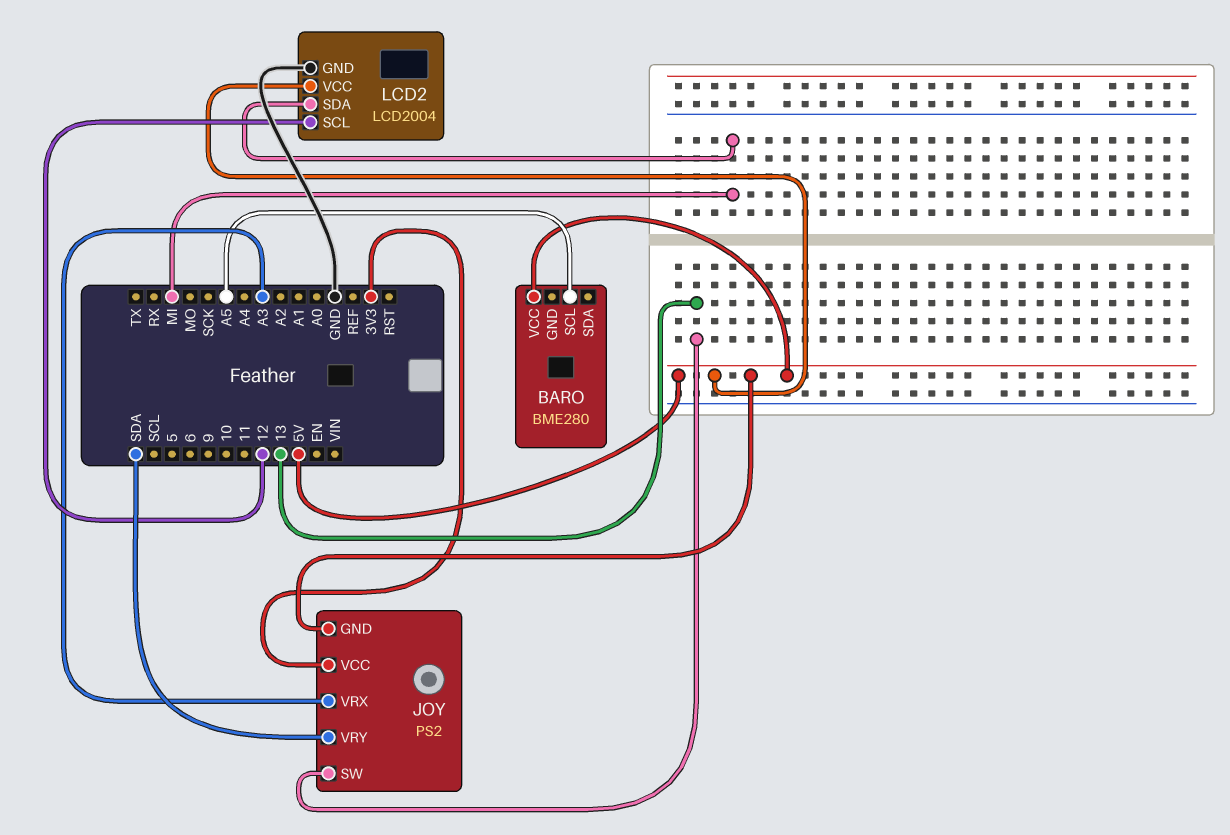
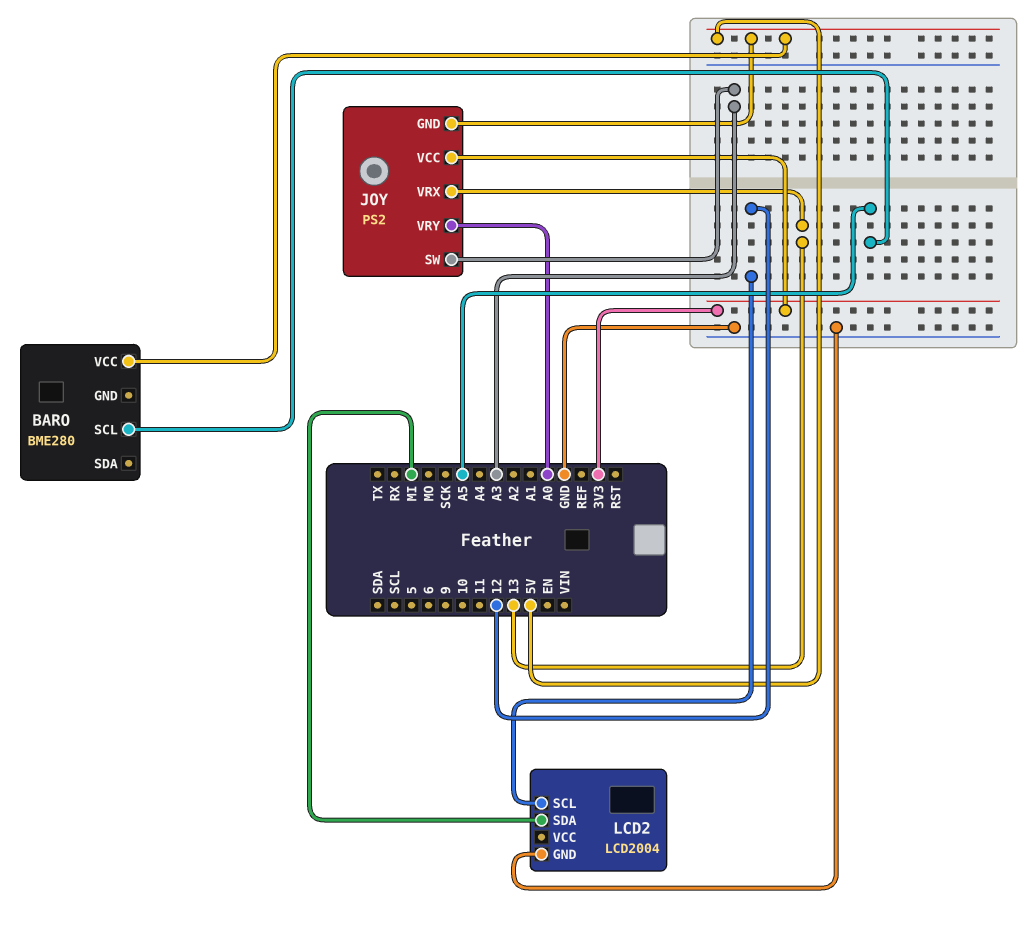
JOY pin SW: 13 -> A3
JOY pin VRX: A3 -> 13
JOY pin VRY: SDA -> A0
LCD2 pin VCC: 5V -> none

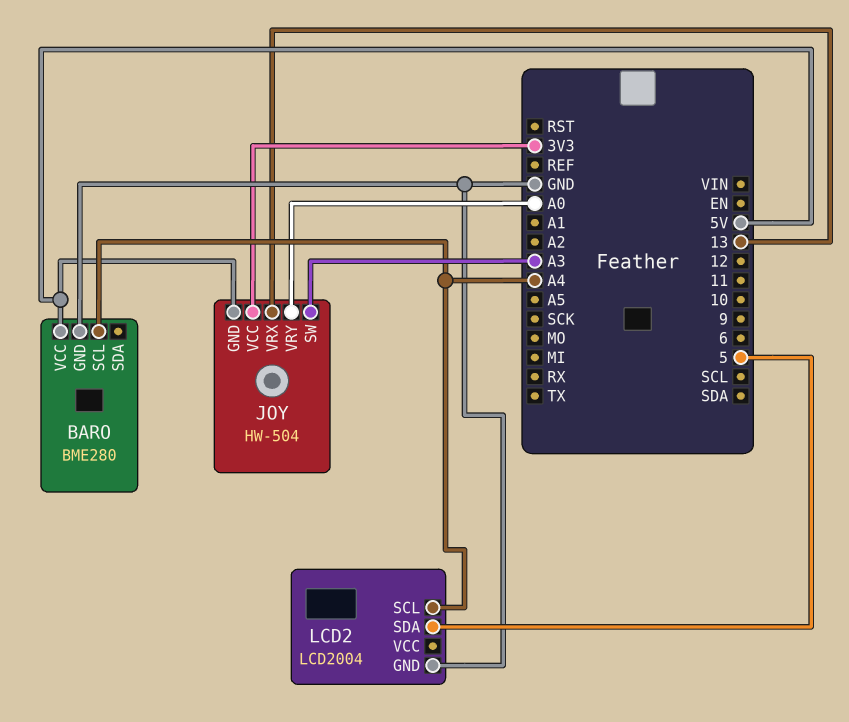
BARO pin GND: none -> GND
BARO pin SCL: A5 -> A4
JOY: PS2 -> HW-504
LCD2 pin SCL: 12 -> A4
LCD2 pin SDA: MI -> 5

